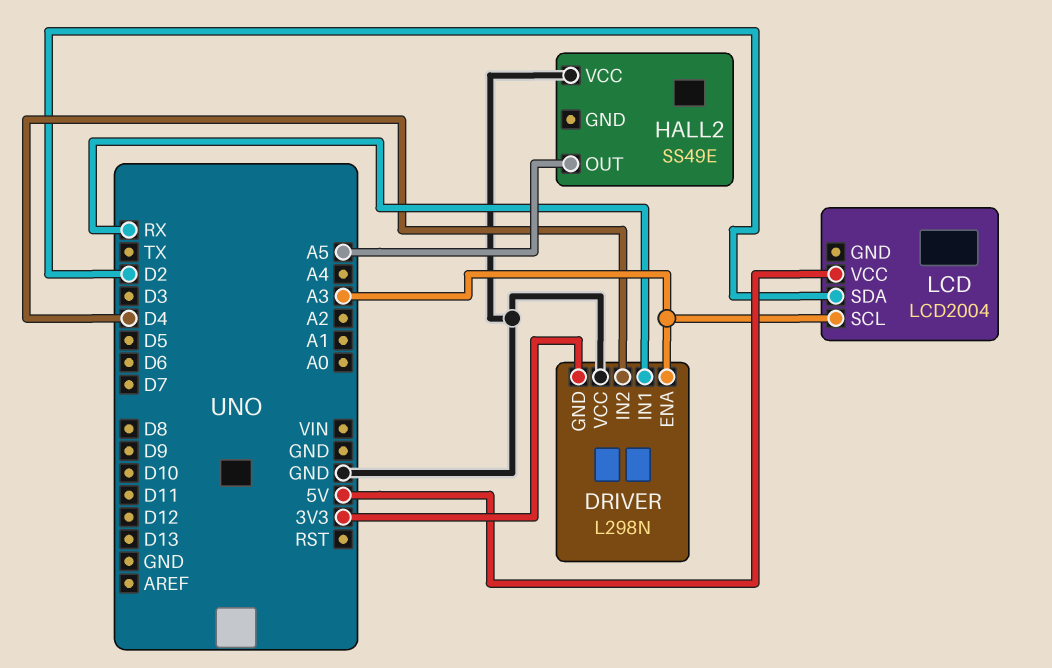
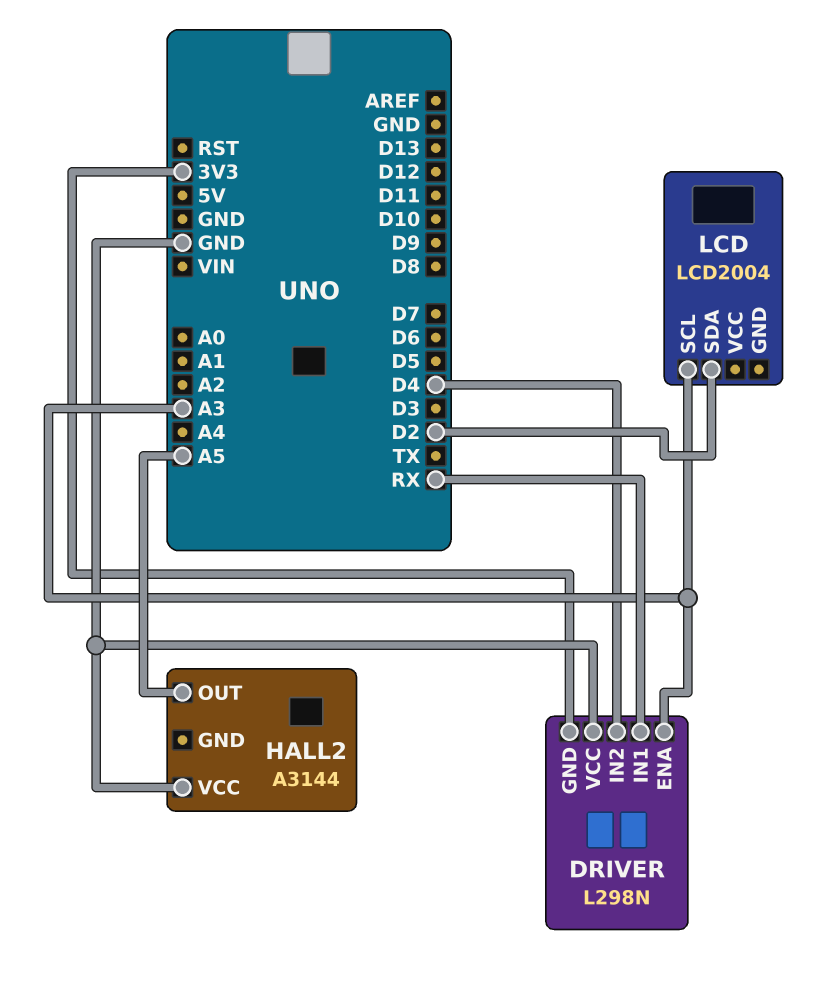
HALL2: SS49E -> A3144
LCD pin VCC: 5V -> none

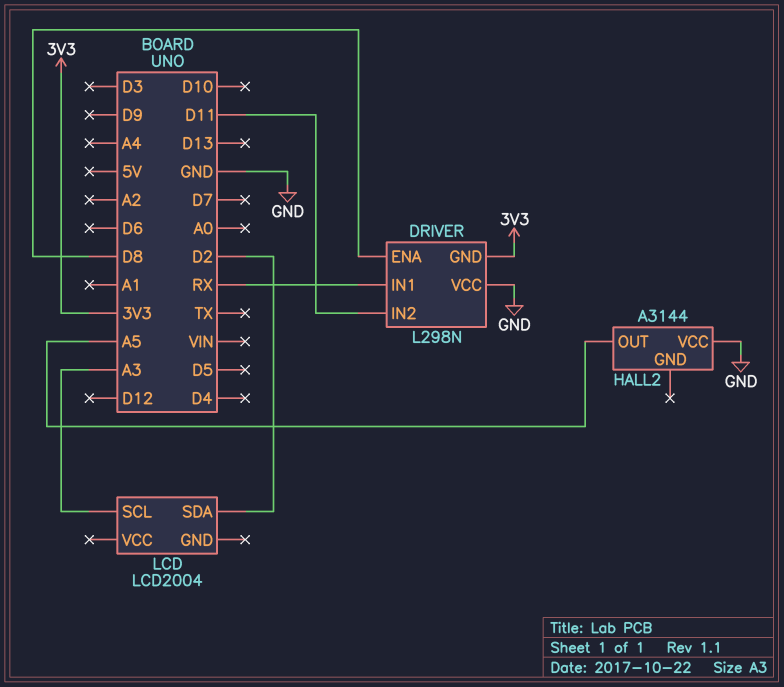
DRIVER pin ENA: A3 -> D8
DRIVER pin IN2: D4 -> D11

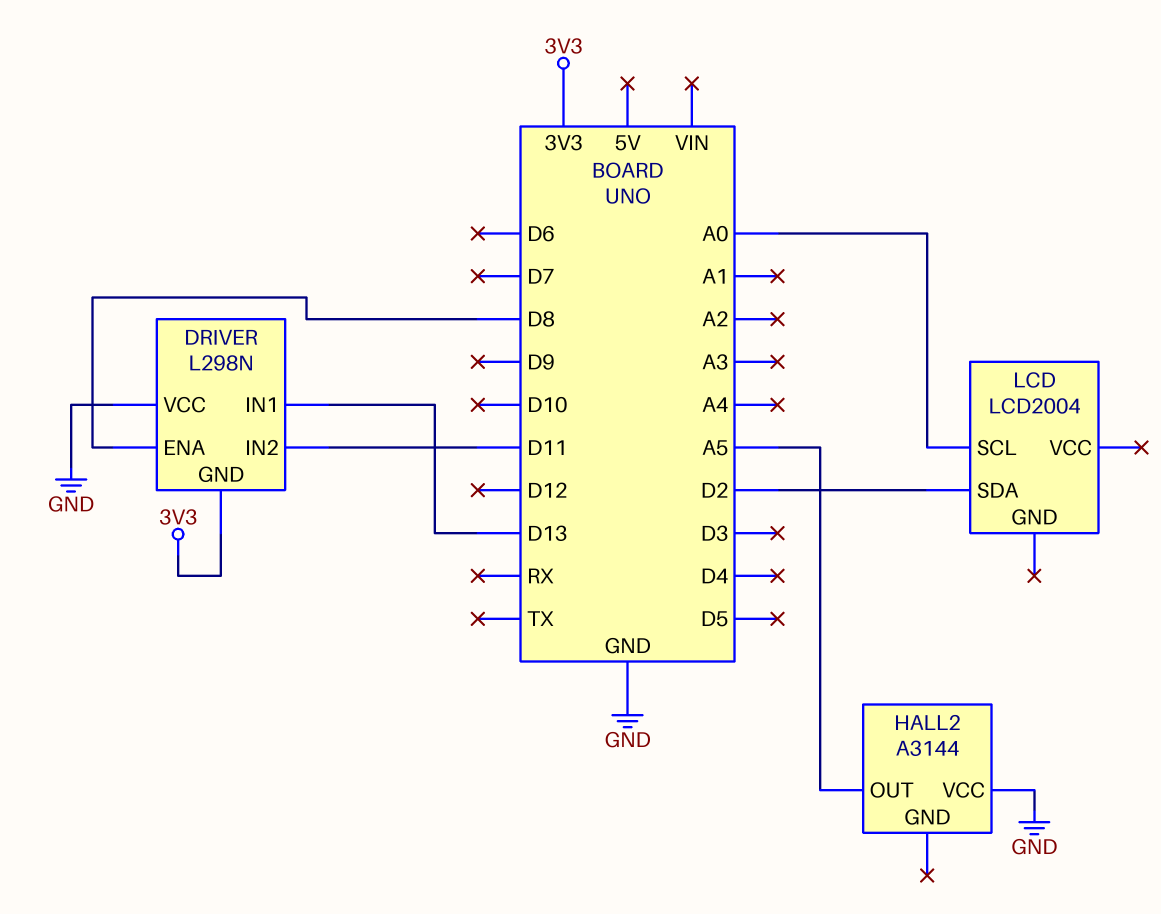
DRIVER pin IN1: RX -> D13
LCD pin SCL: A3 -> A0

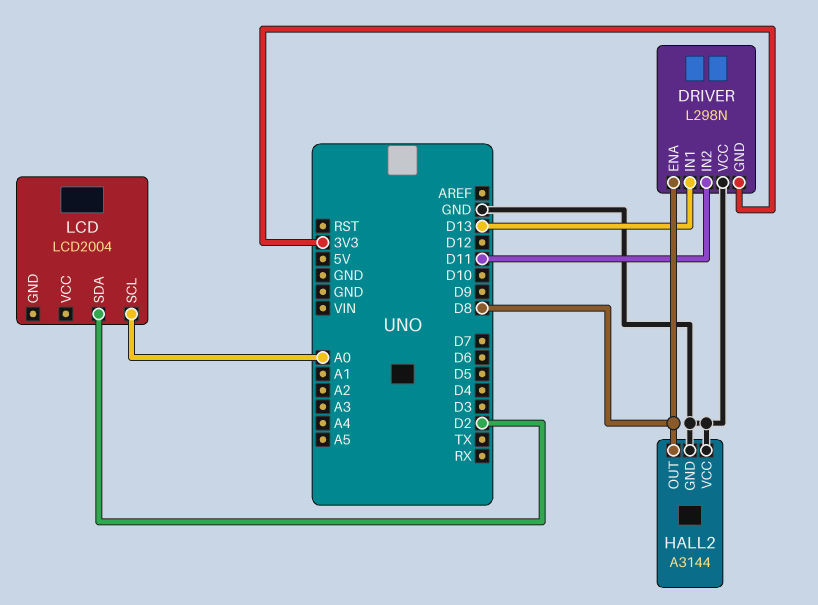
HALL2 pin GND: none -> GND
HALL2 pin OUT: A5 -> D8

